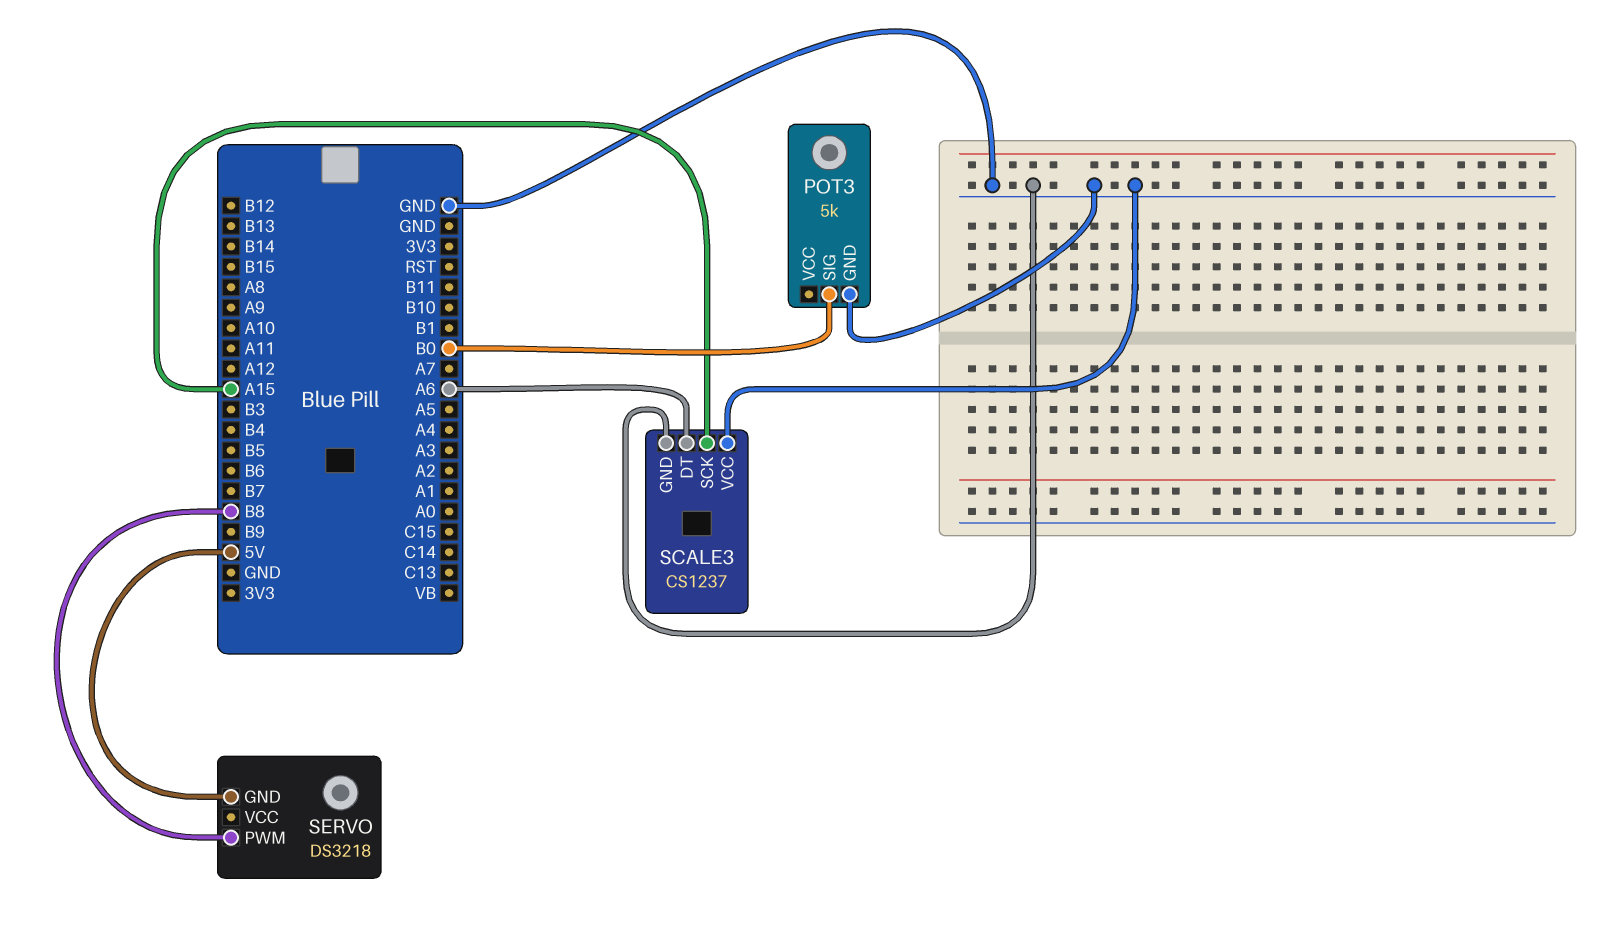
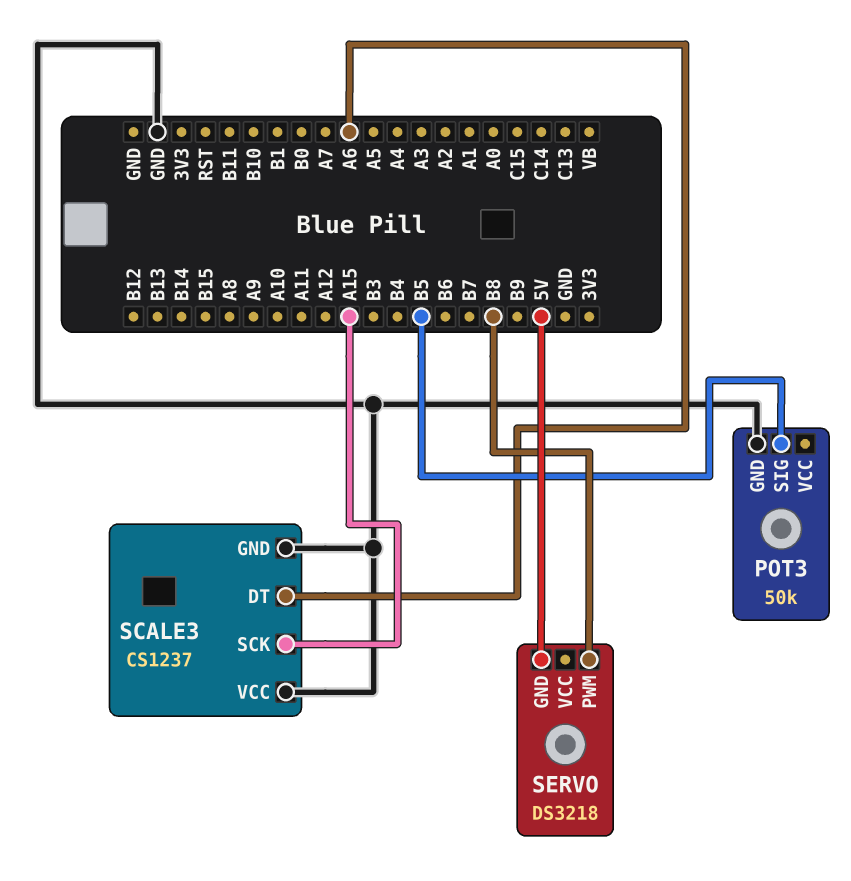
POT3: 5k -> 50k
POT3 pin SIG: B0 -> B5

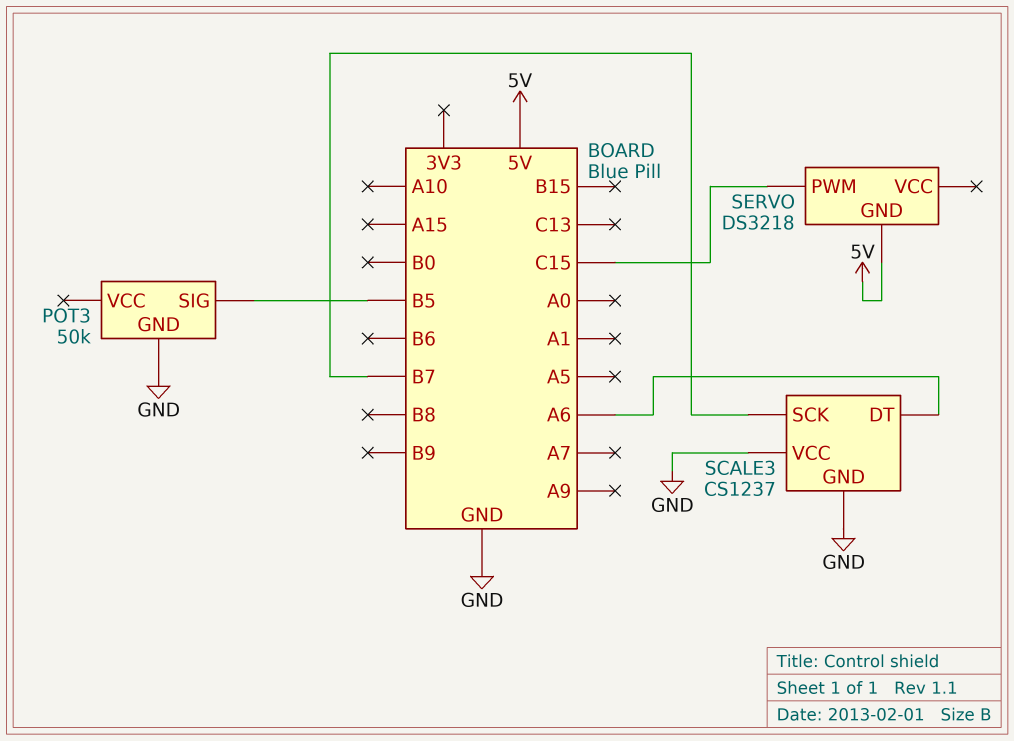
SCALE3 pin SCK: A15 -> B7
SERVO pin PWM: B8 -> C15

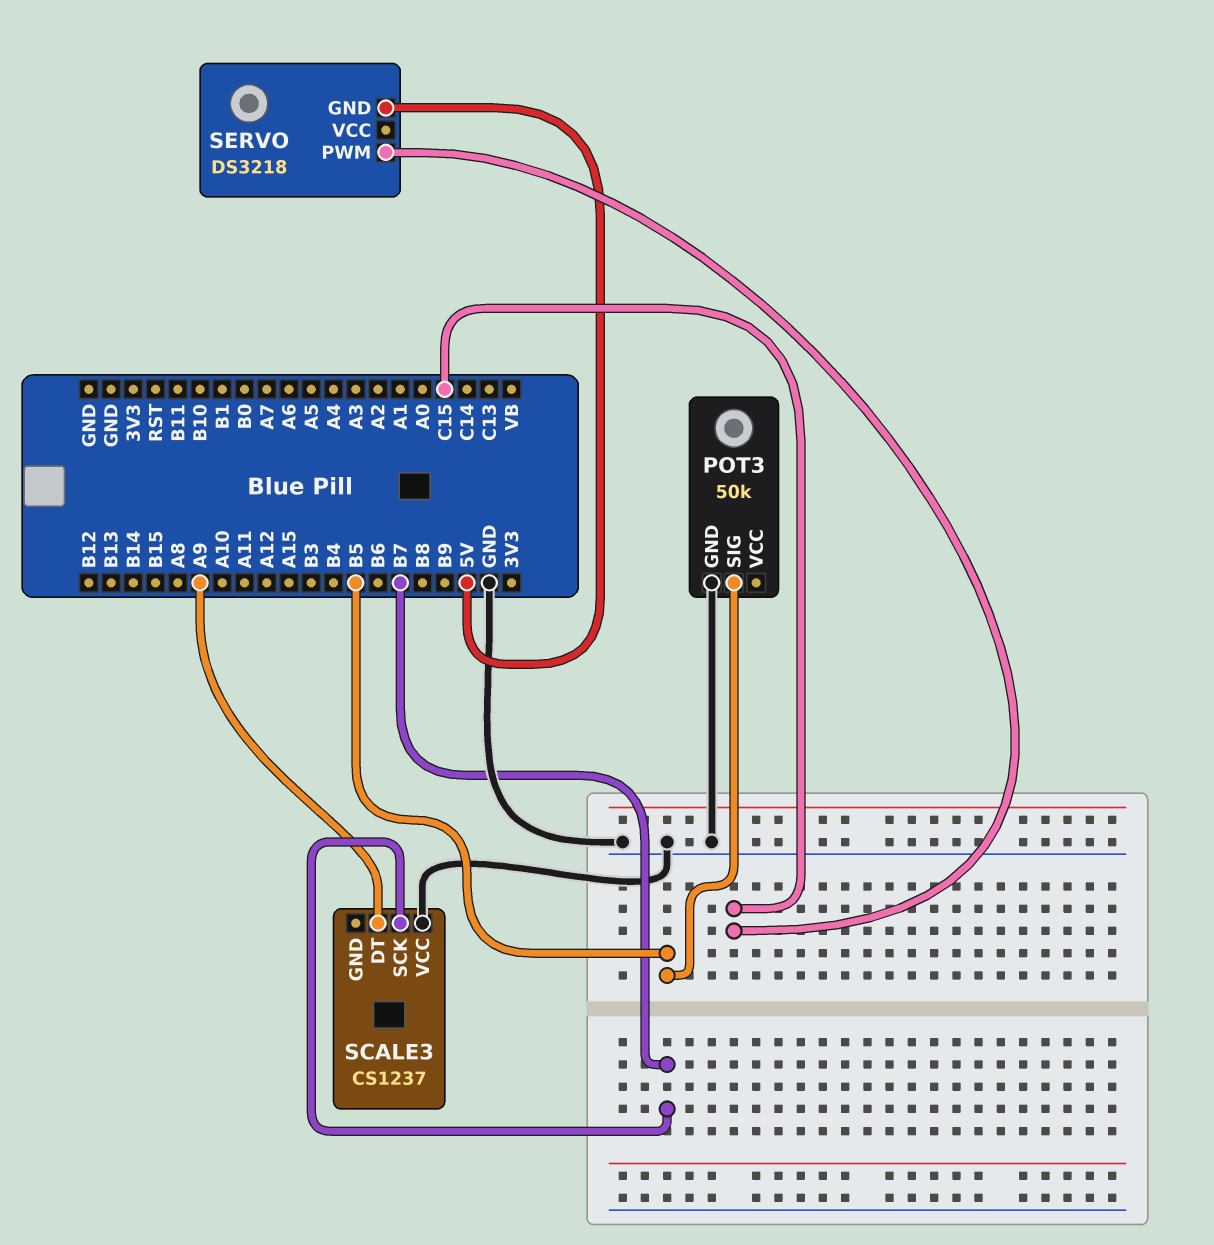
SCALE3 pin DT: A6 -> A9
SCALE3 pin GND: GND -> none

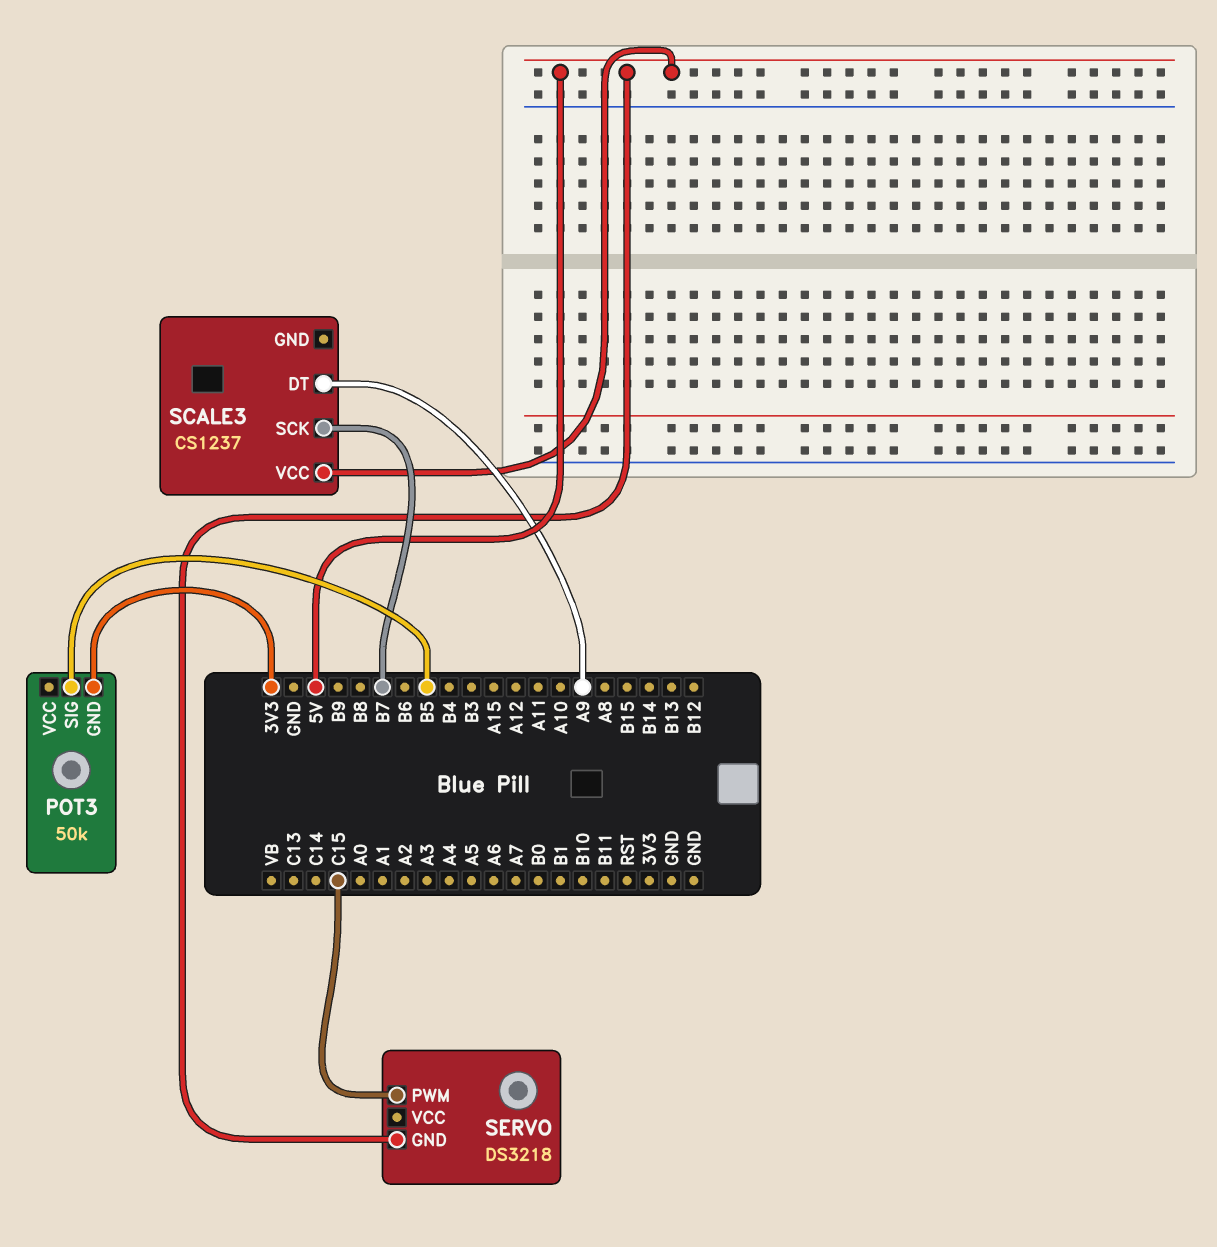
POT3 pin GND: GND -> 3V3
SCALE3 pin VCC: GND -> 5V

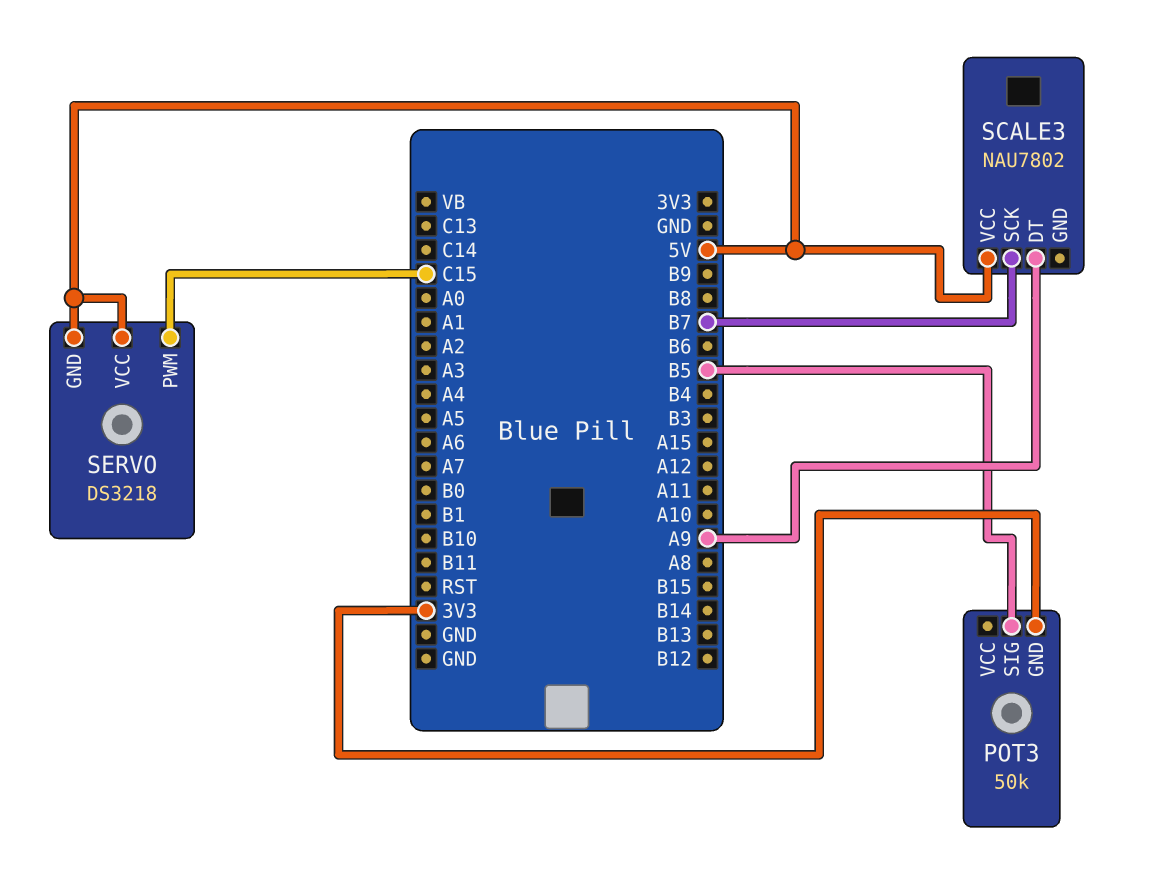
SCALE3: CS1237 -> NAU7802
SERVO pin VCC: none -> 5V

